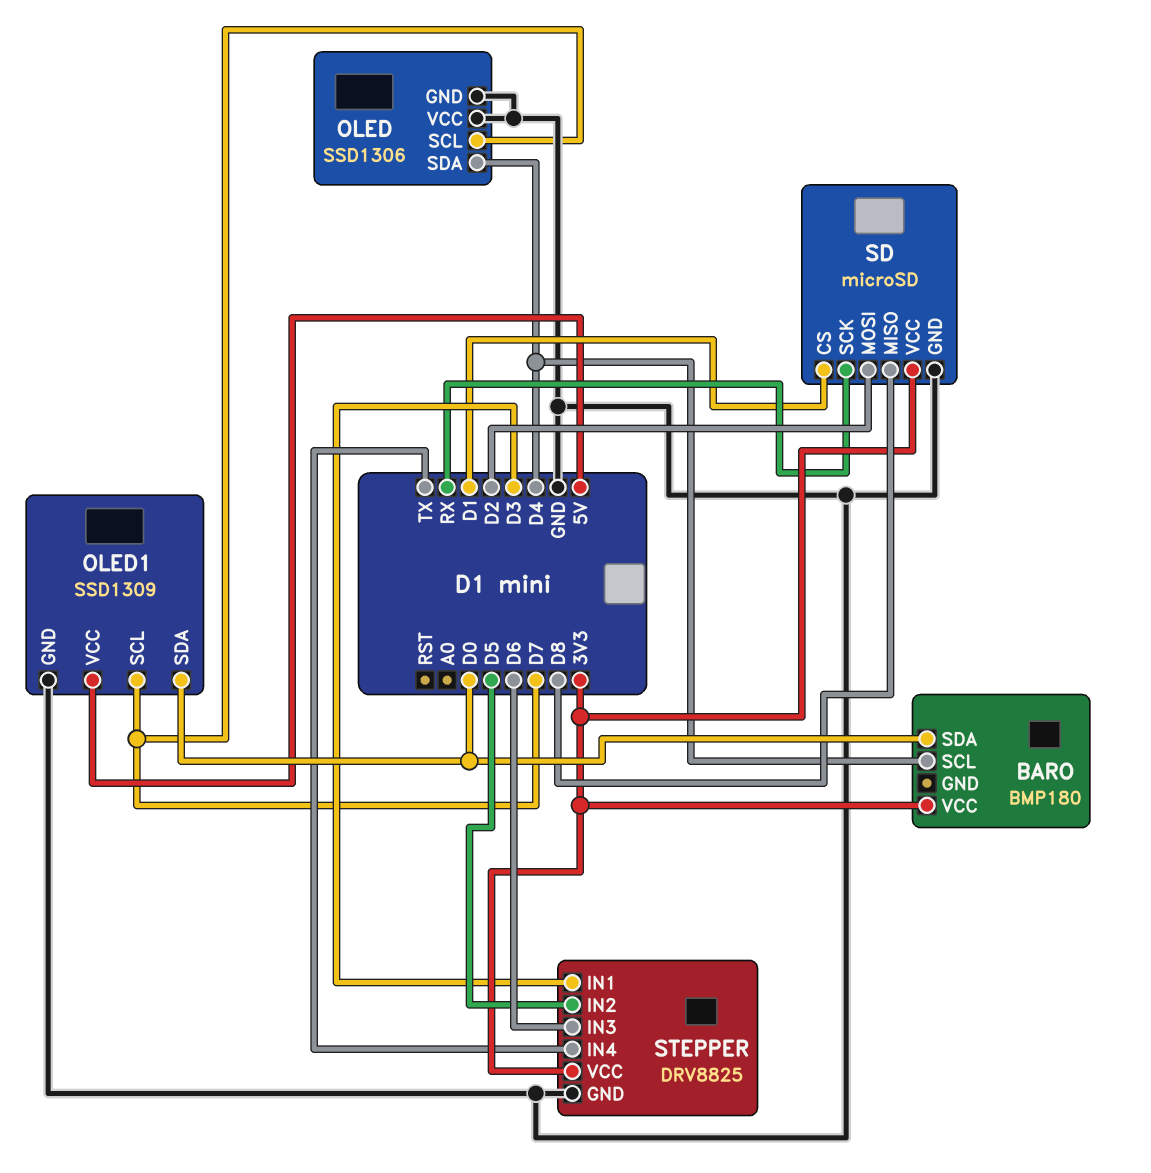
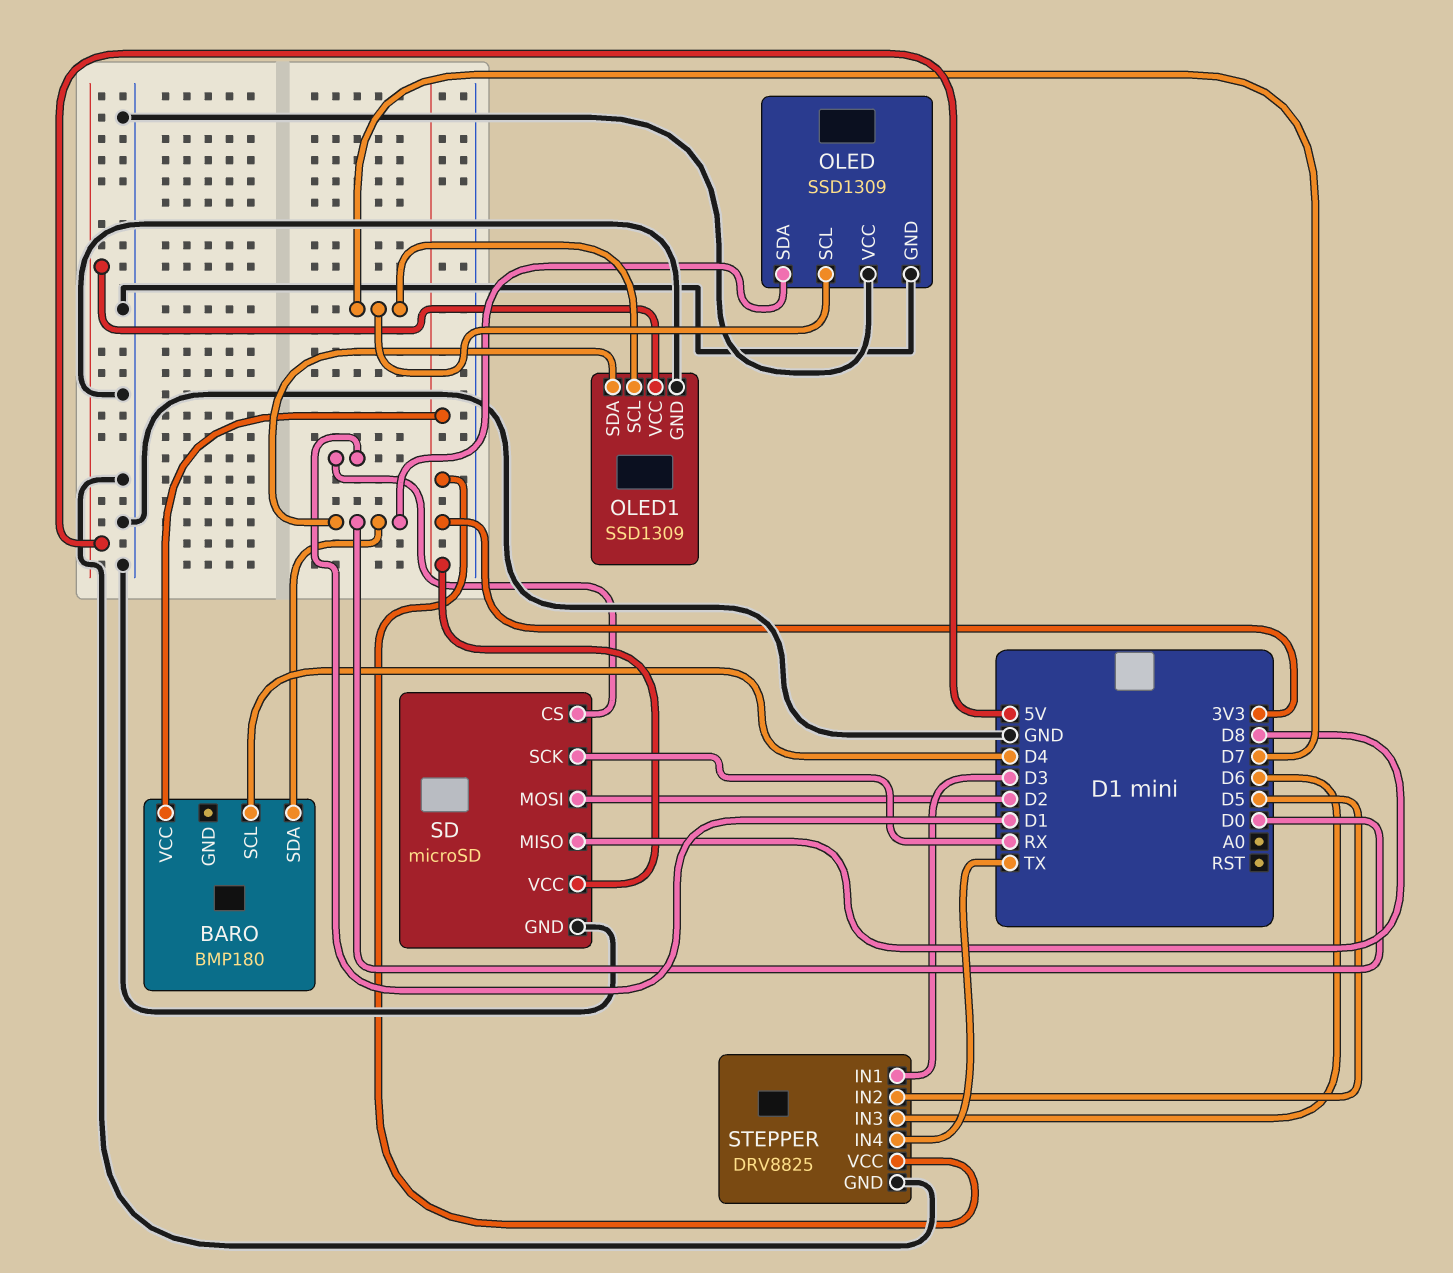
OLED: SSD1306 -> SSD1309
OLED pin SDA: D4 -> D0

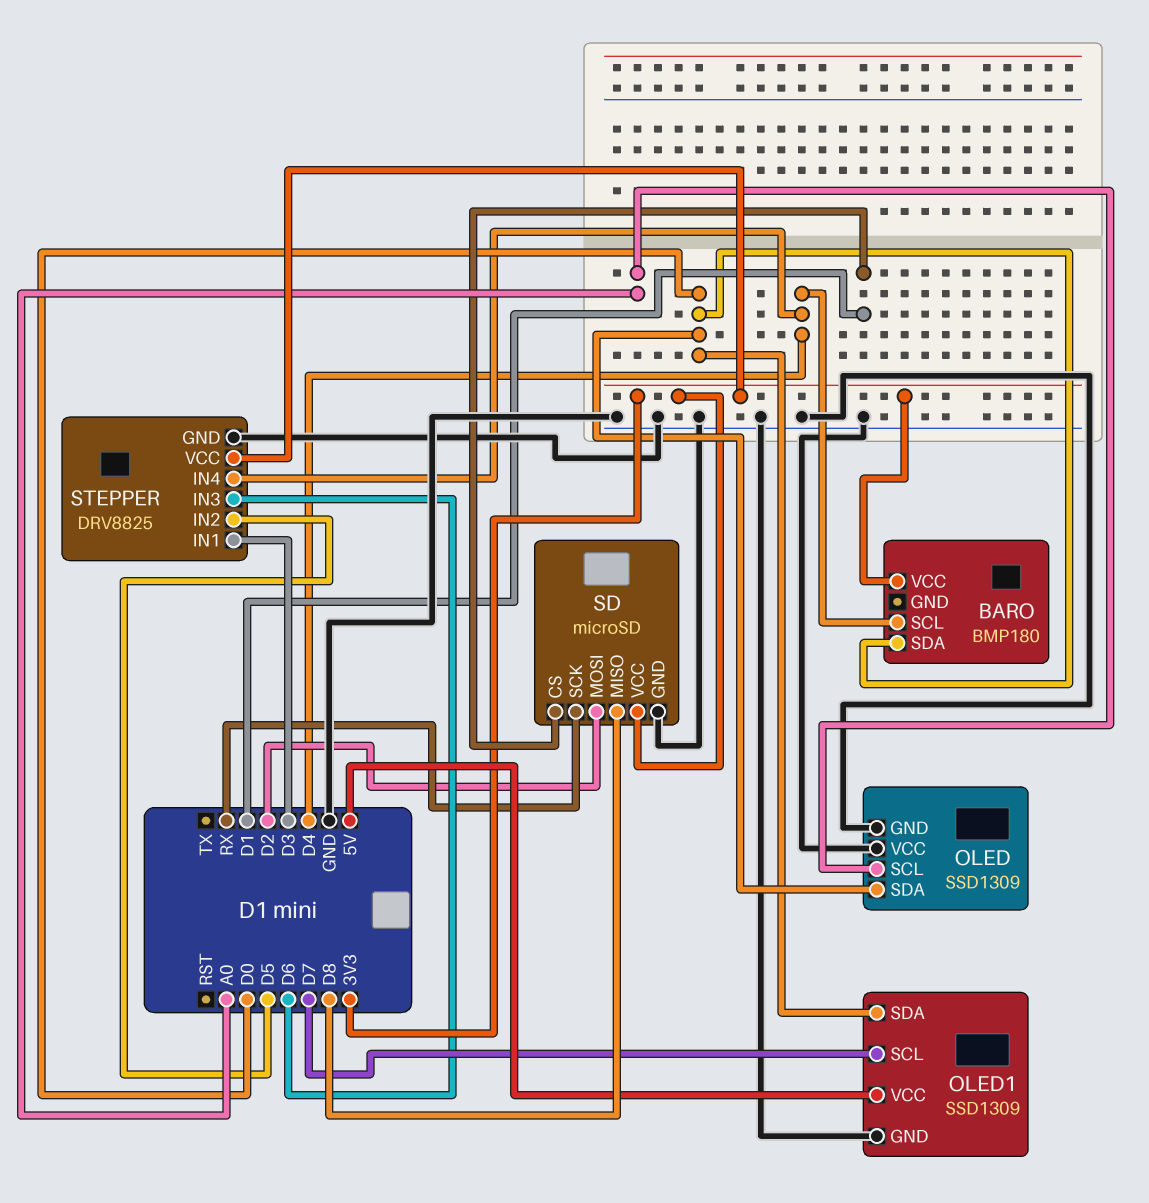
OLED pin SCL: D7 -> A0
STEPPER pin IN4: TX -> D4

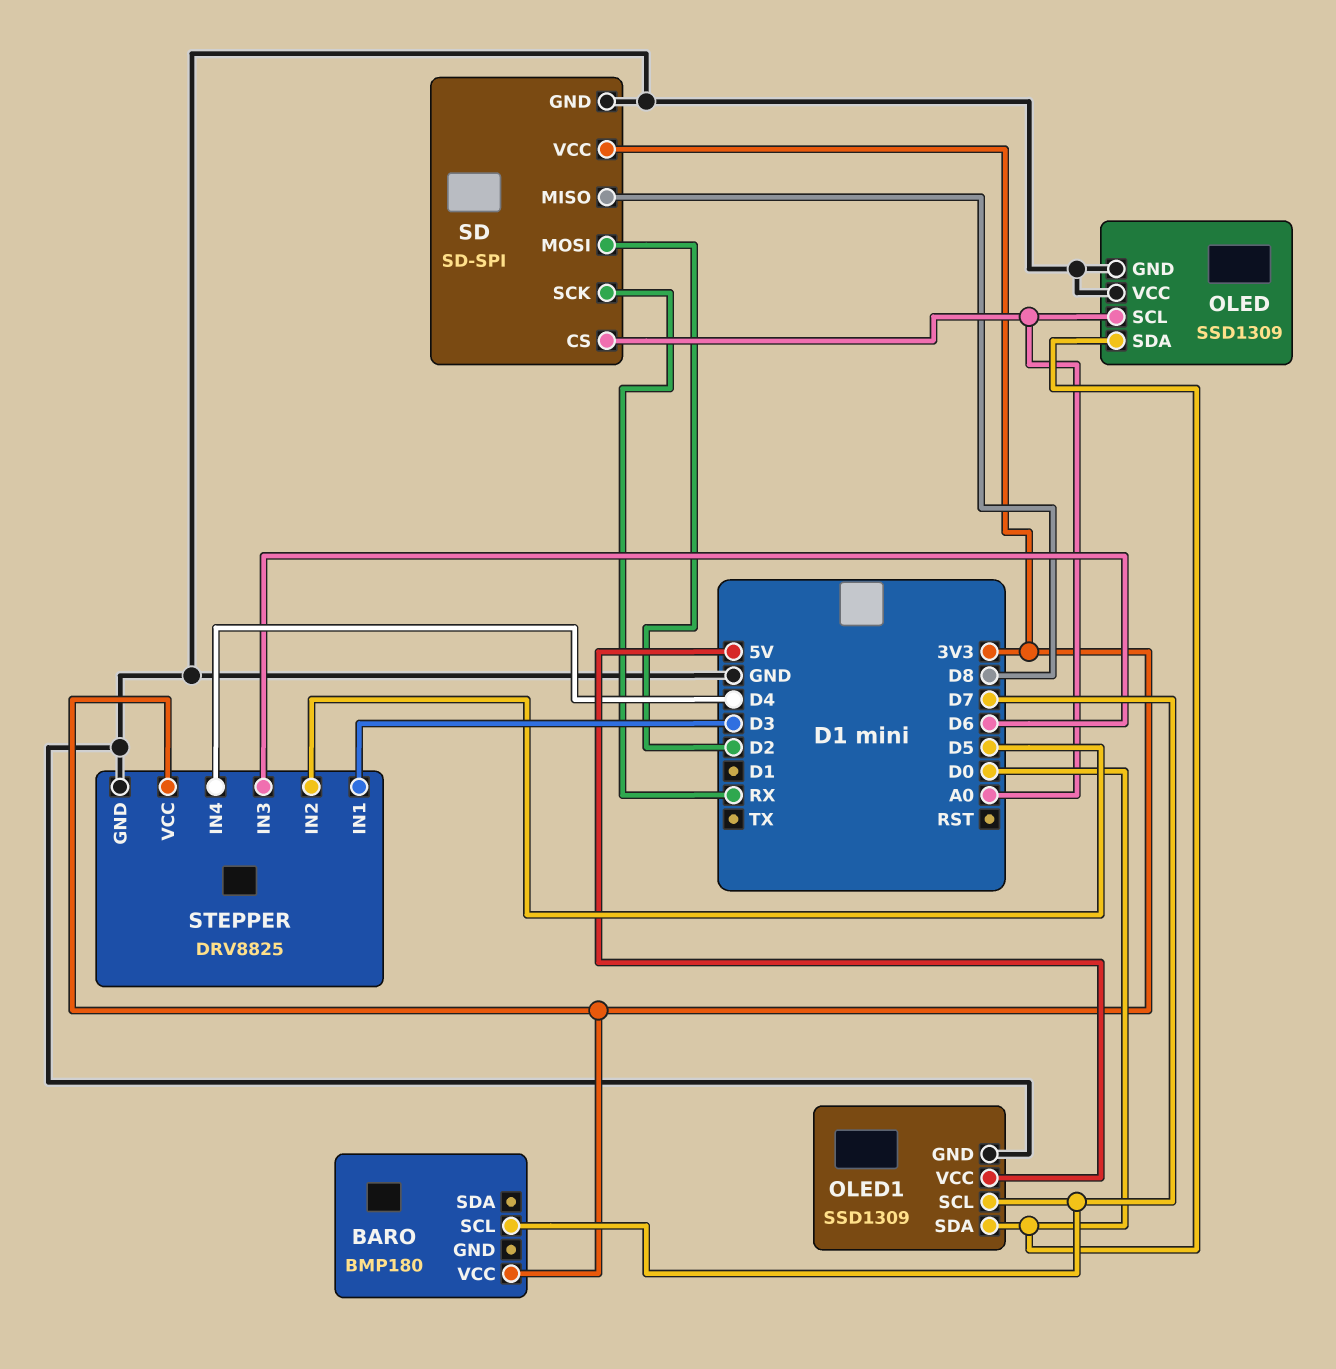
BARO pin SCL: D4 -> D7
BARO pin SDA: D0 -> none
SD: microSD -> SD-SPI
SD pin CS: D1 -> A0

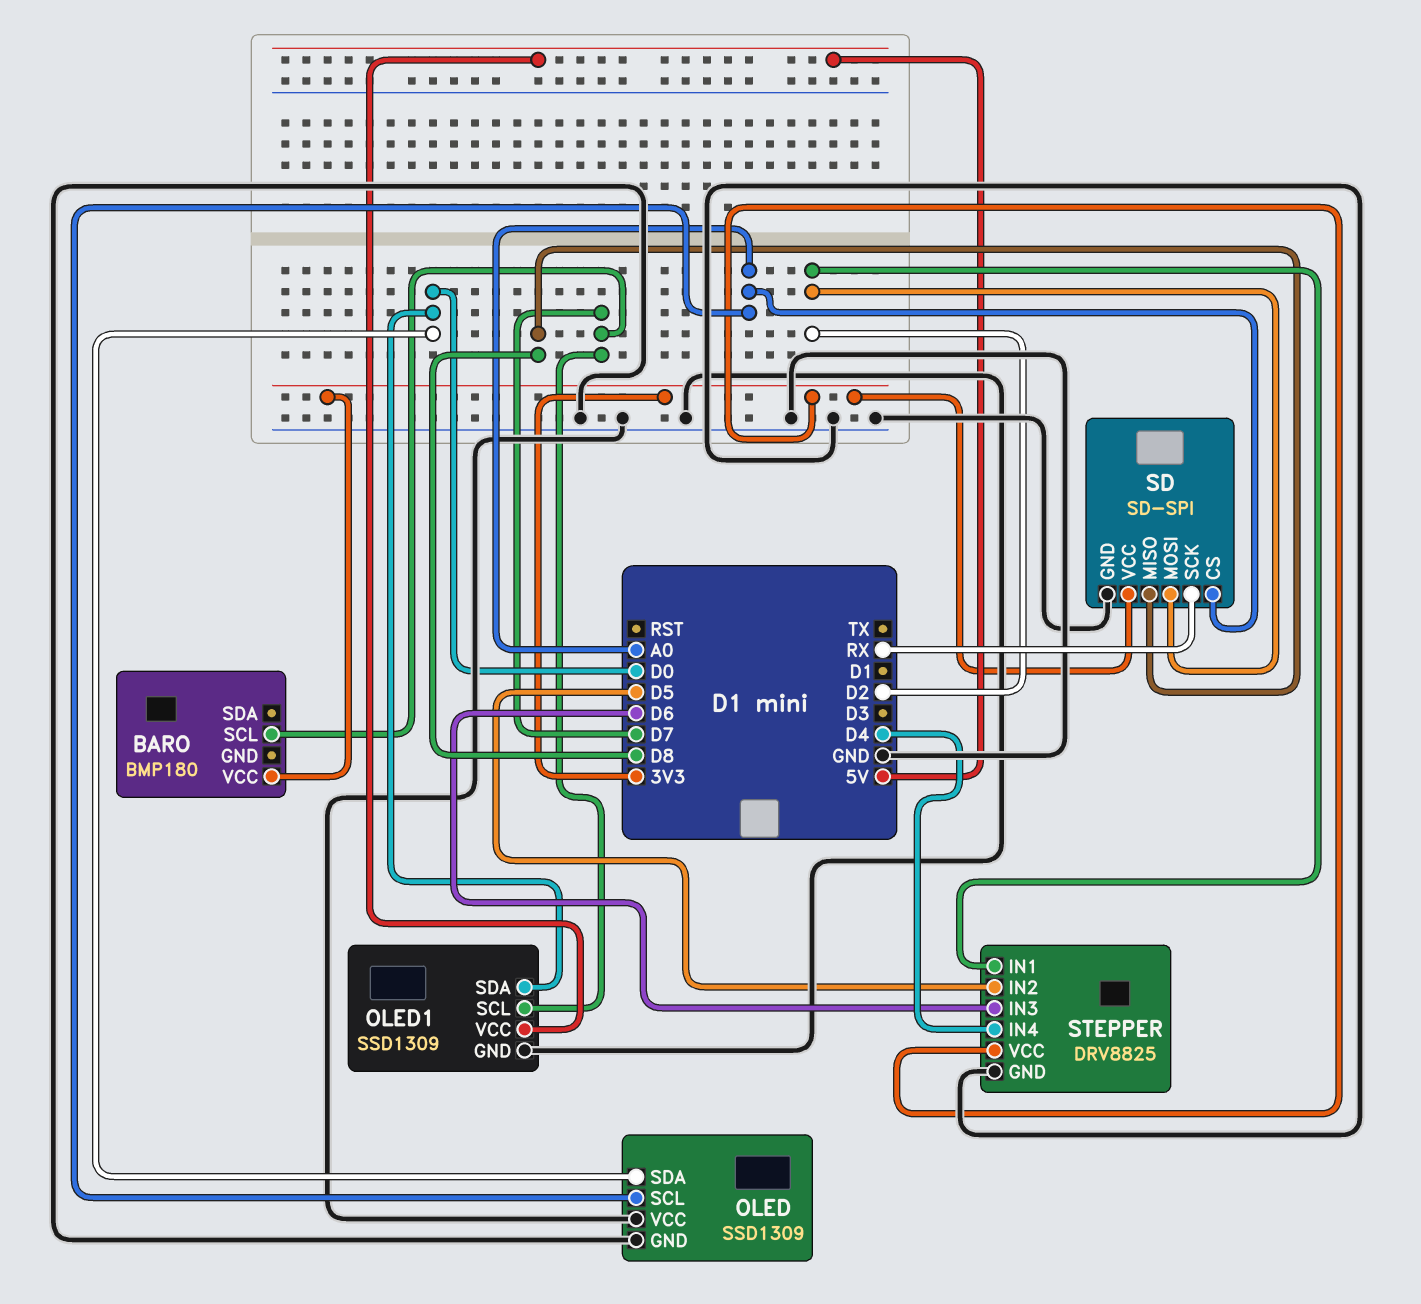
STEPPER pin IN1: D3 -> D2

